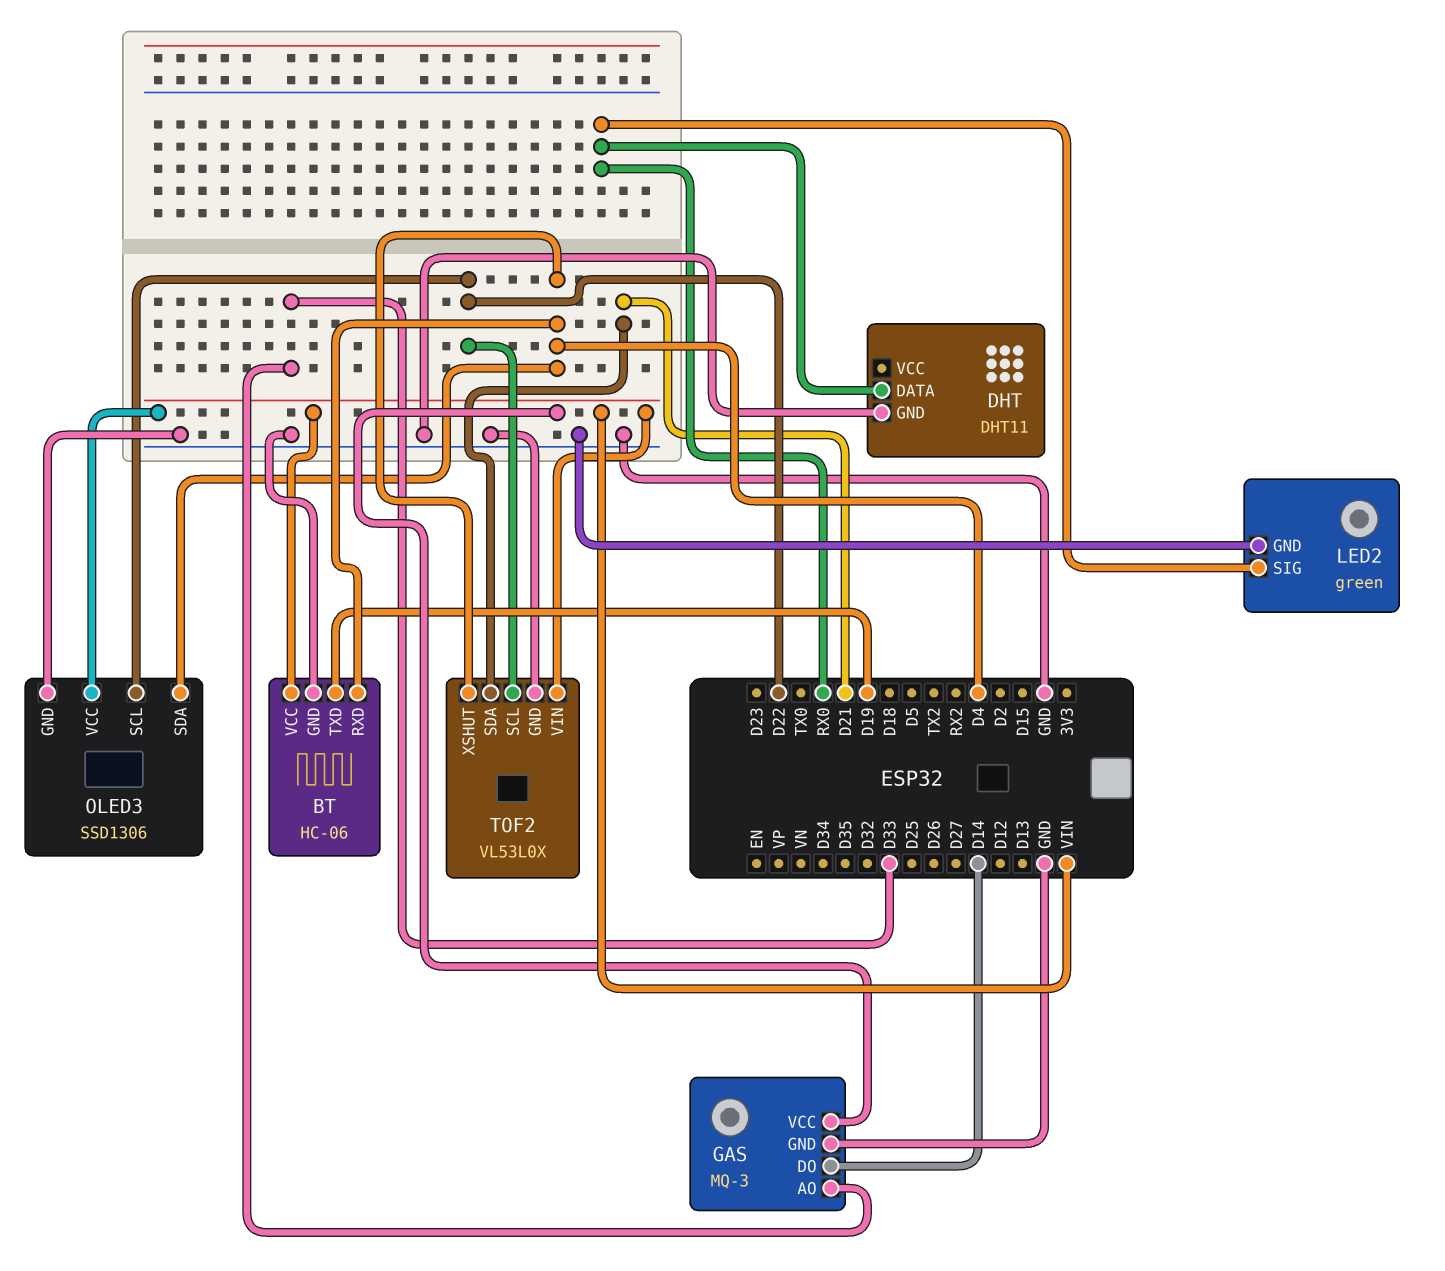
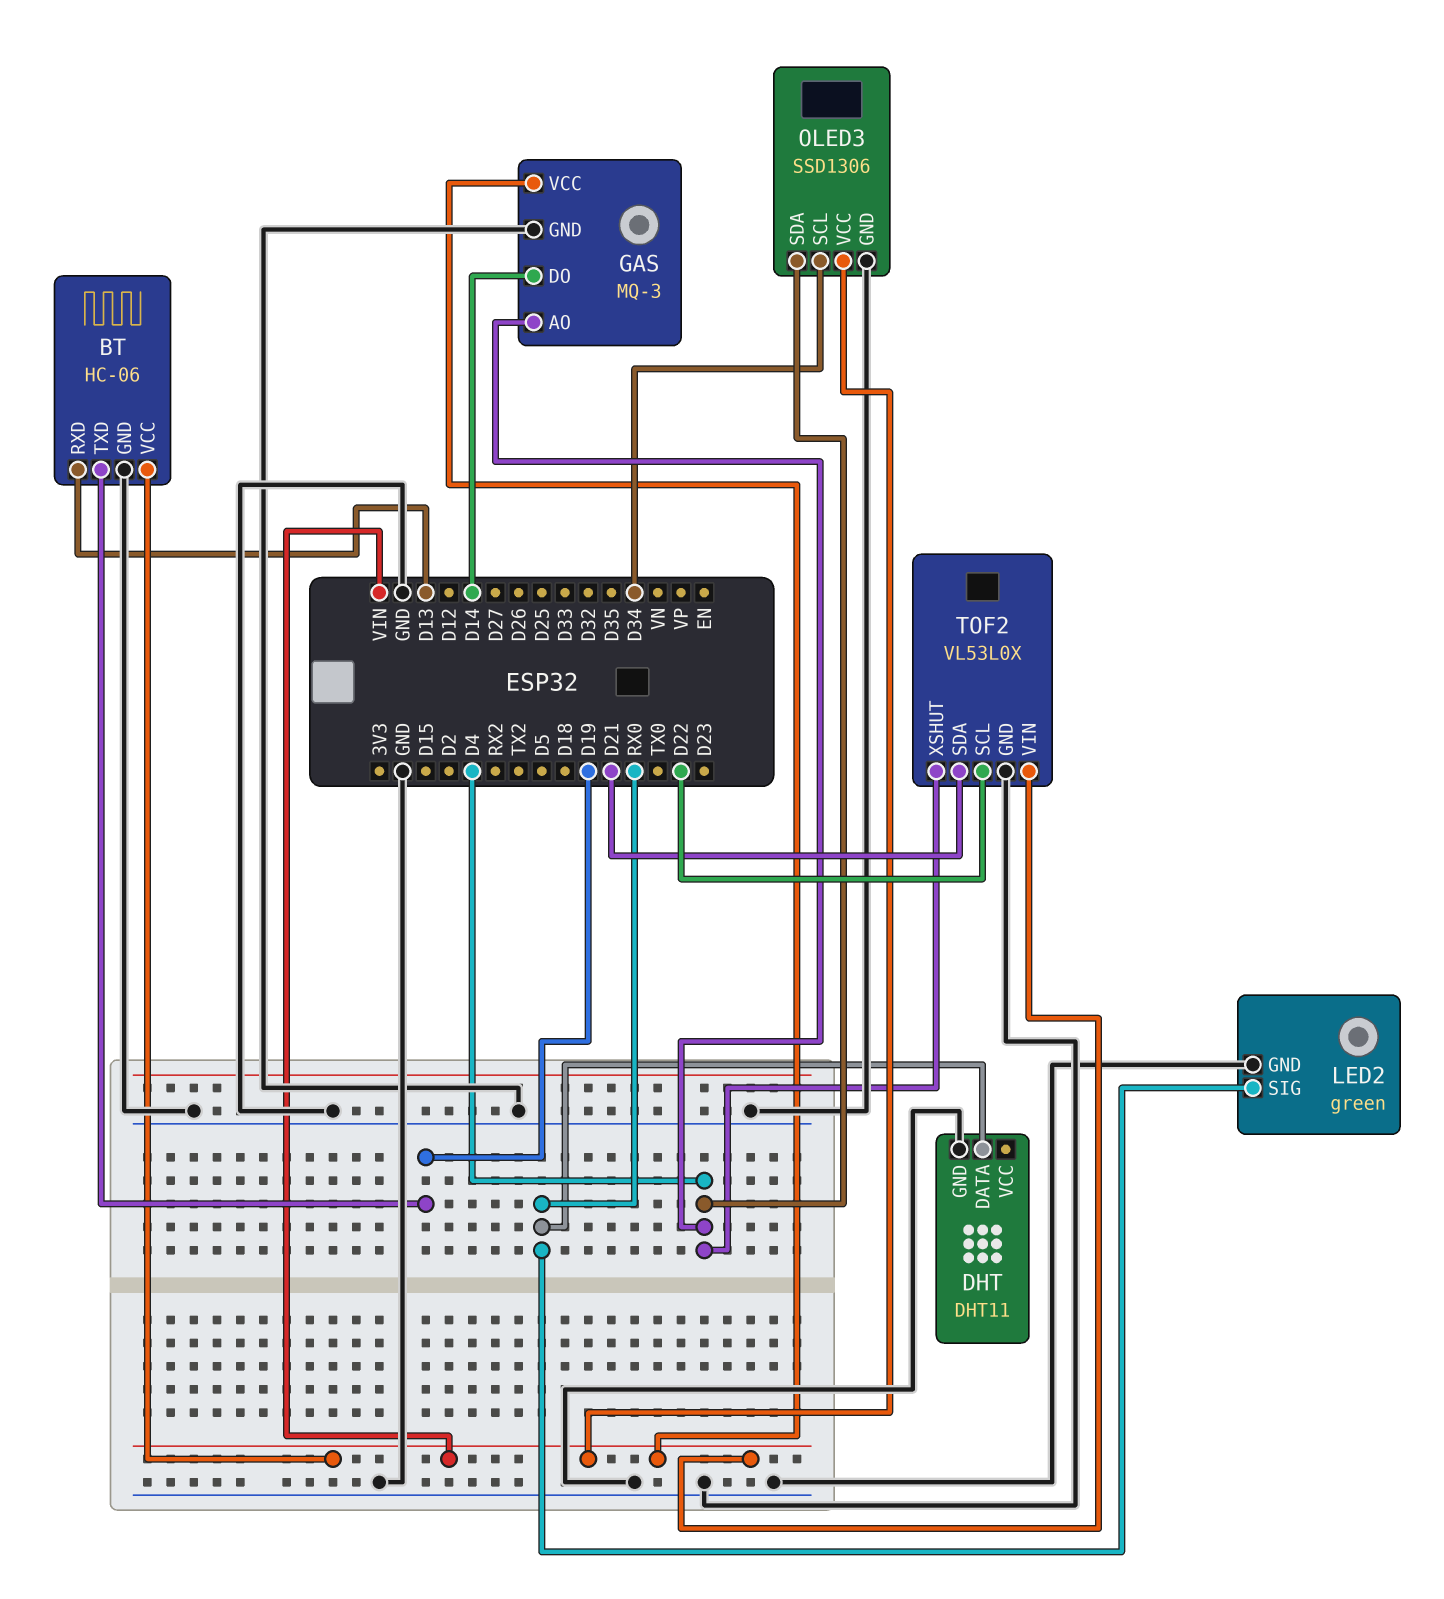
BT pin RXD: D4 -> D13
GAS pin AO: D33 -> D4
OLED3 pin SCL: D22 -> D34

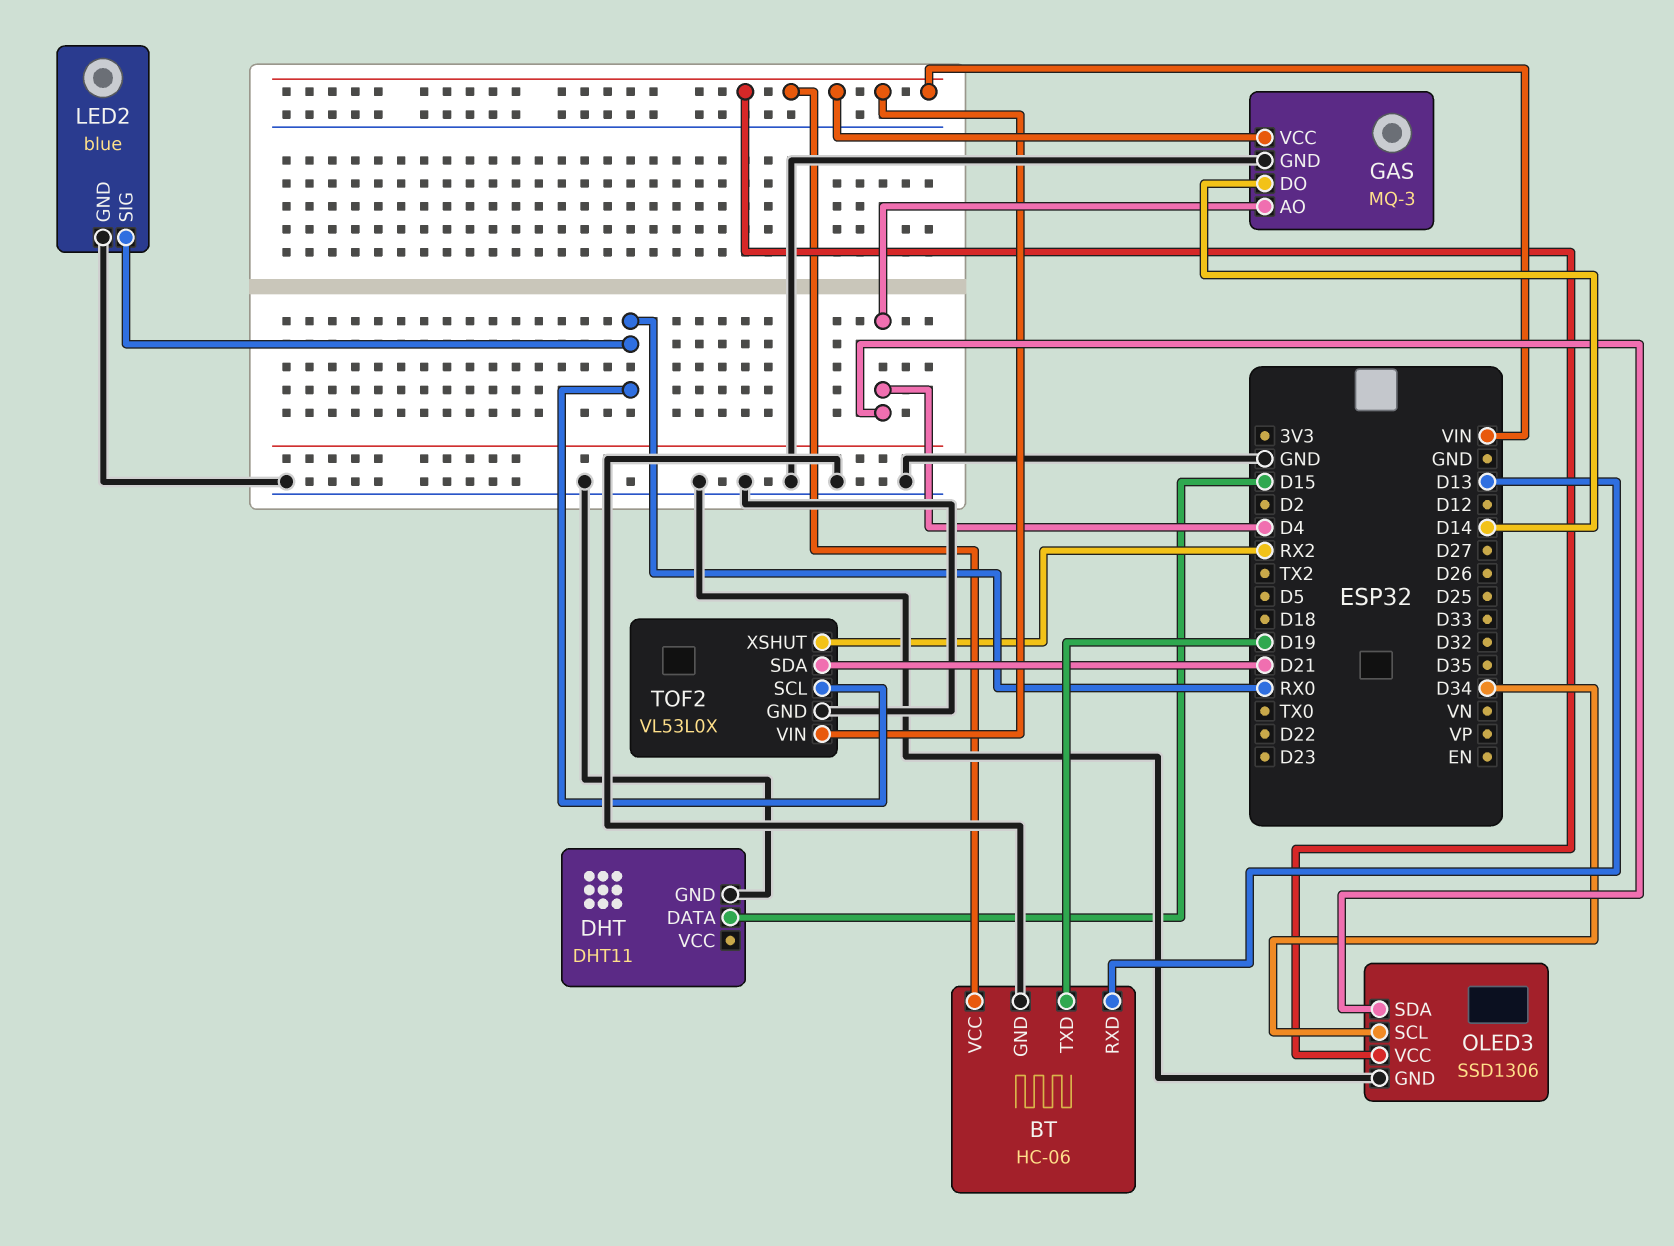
DHT pin DATA: RX0 -> D15
LED2: green -> blue
TOF2 pin SCL: D22 -> RX0
TOF2 pin XSHUT: D4 -> RX2

